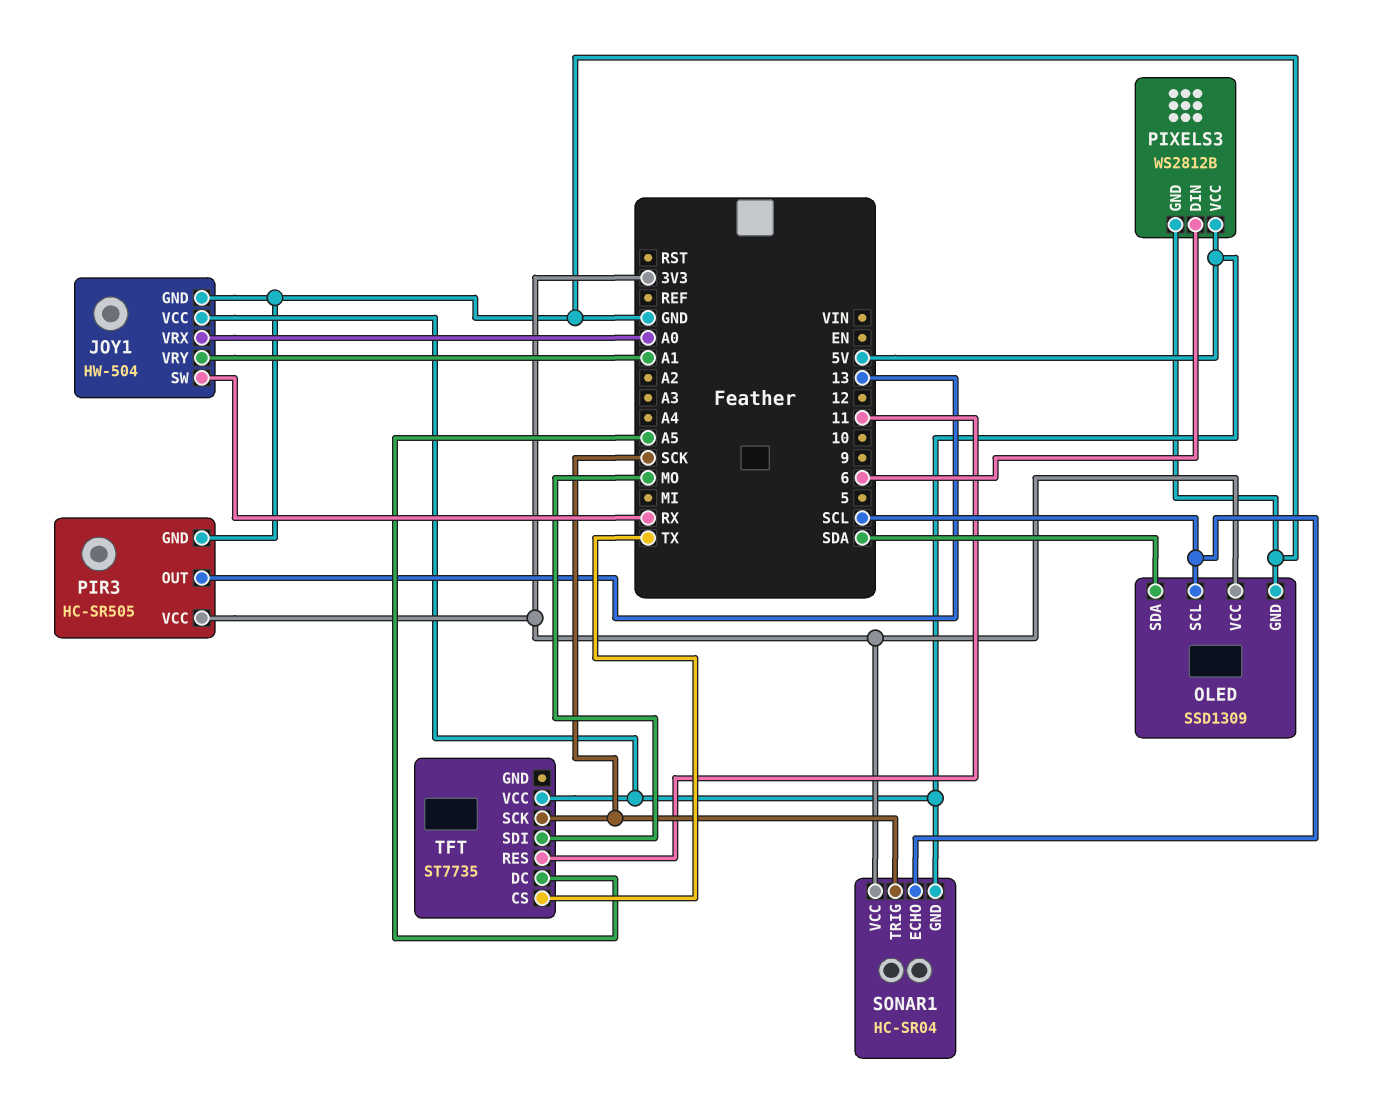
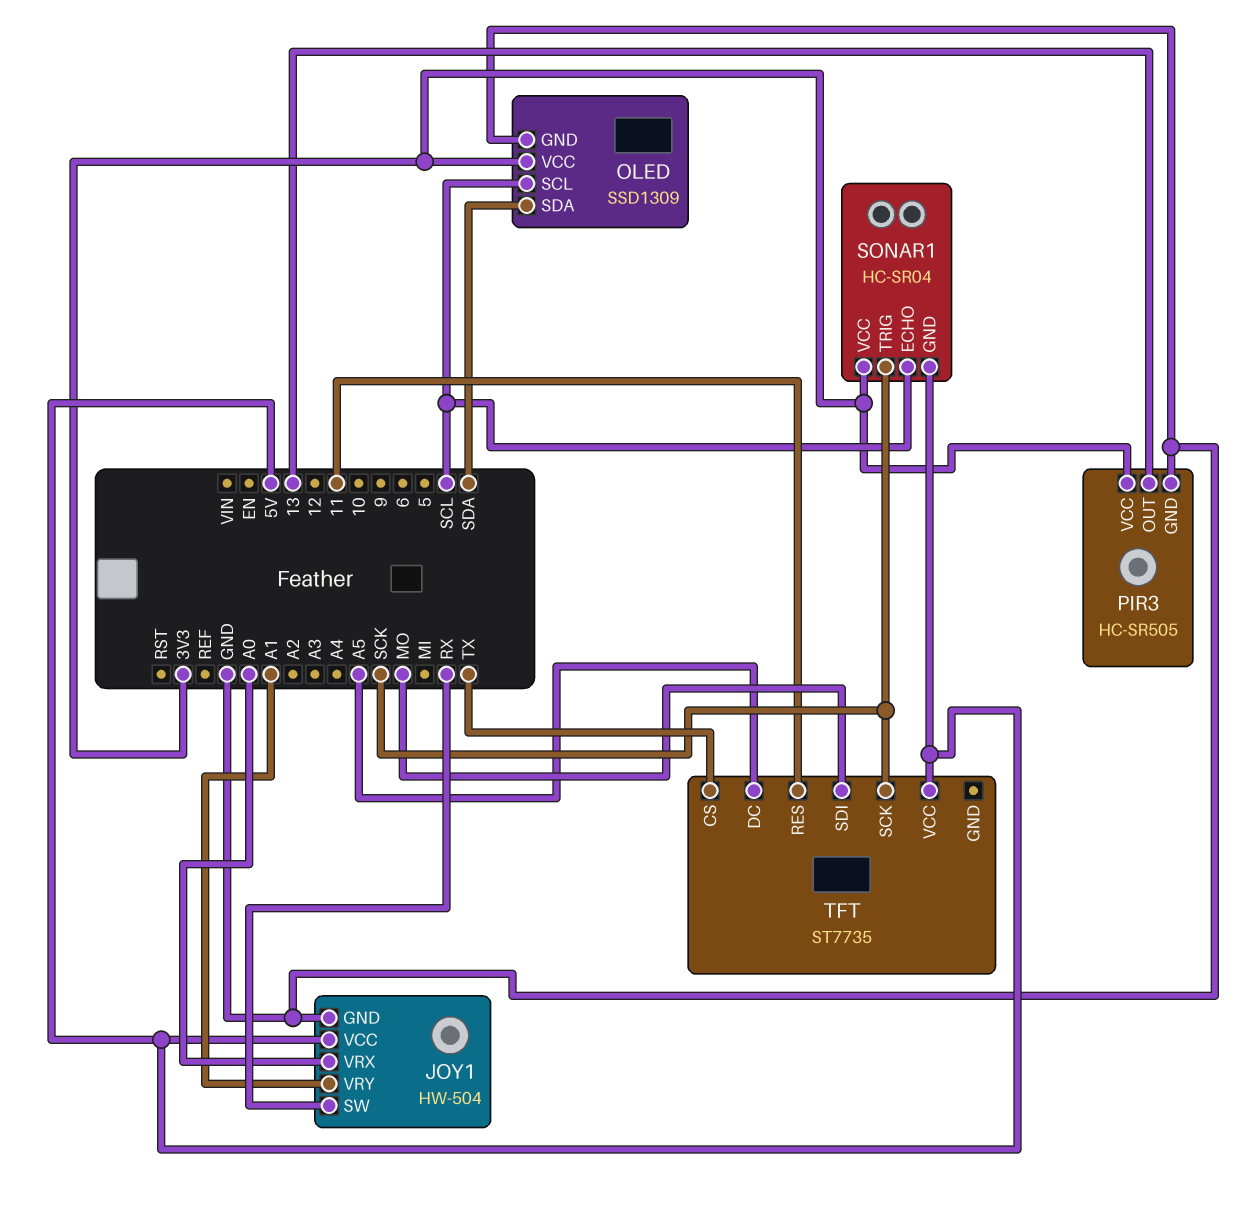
PIXELS3: WS2812B -> none
PIXELS3 pin DIN: 6 -> none
PIXELS3 pin GND: GND -> none
PIXELS3 pin VCC: 5V -> none

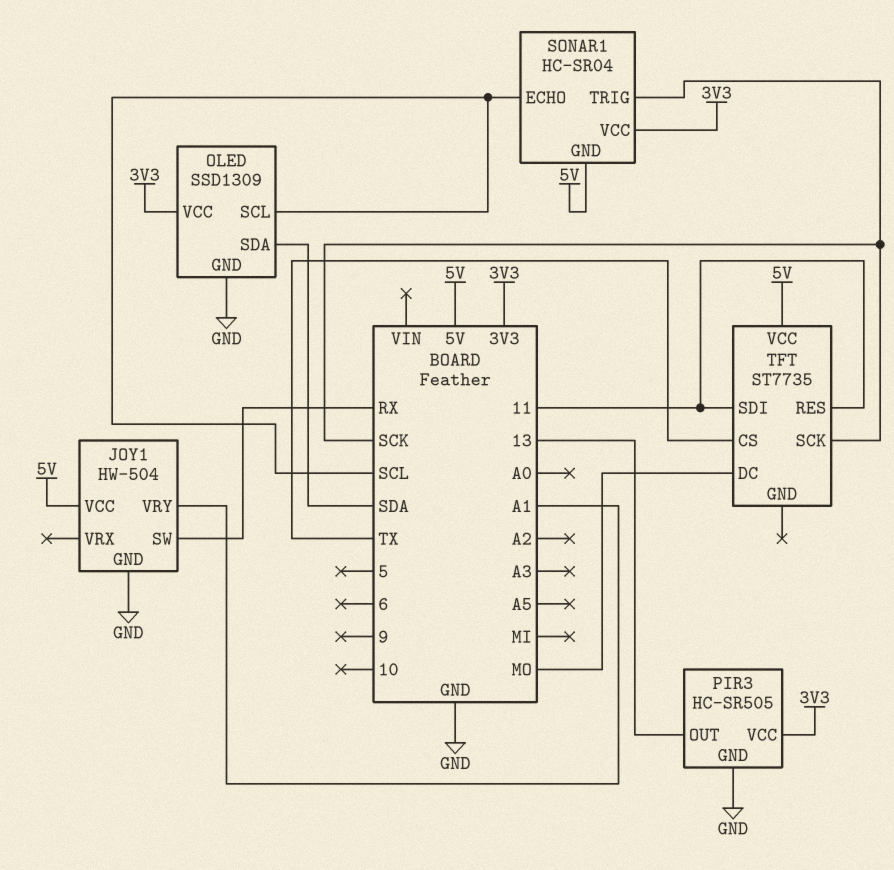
JOY1 pin VRX: A0 -> none
TFT pin DC: A5 -> MO
TFT pin SDI: MO -> 11

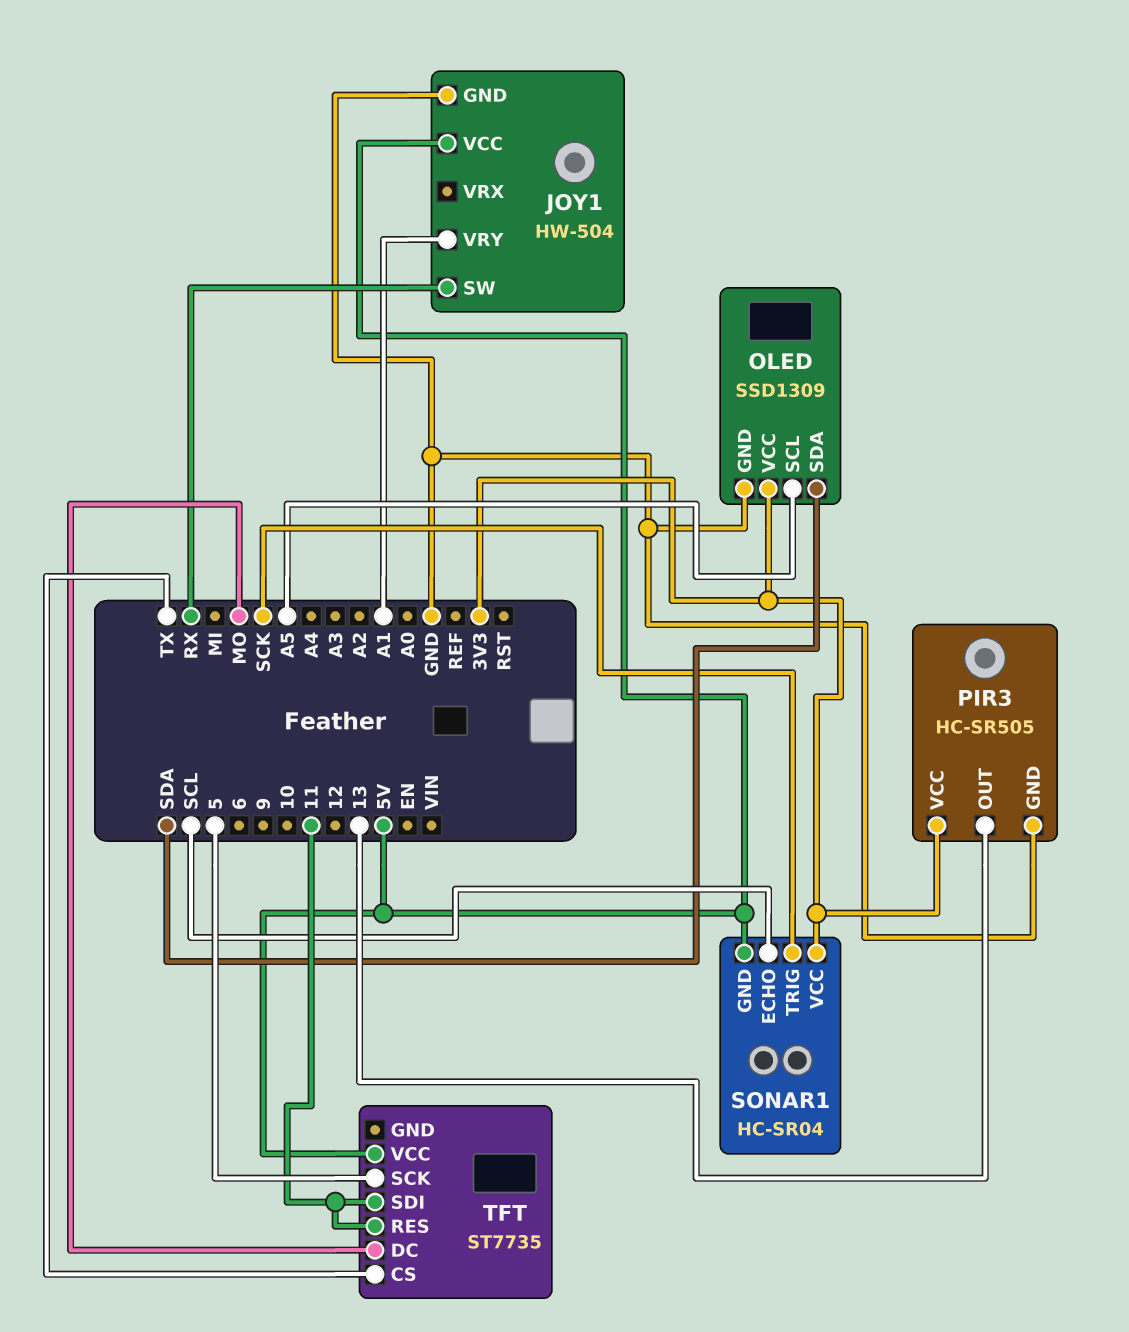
OLED pin SCL: SCL -> A5
TFT pin SCK: SCK -> 5

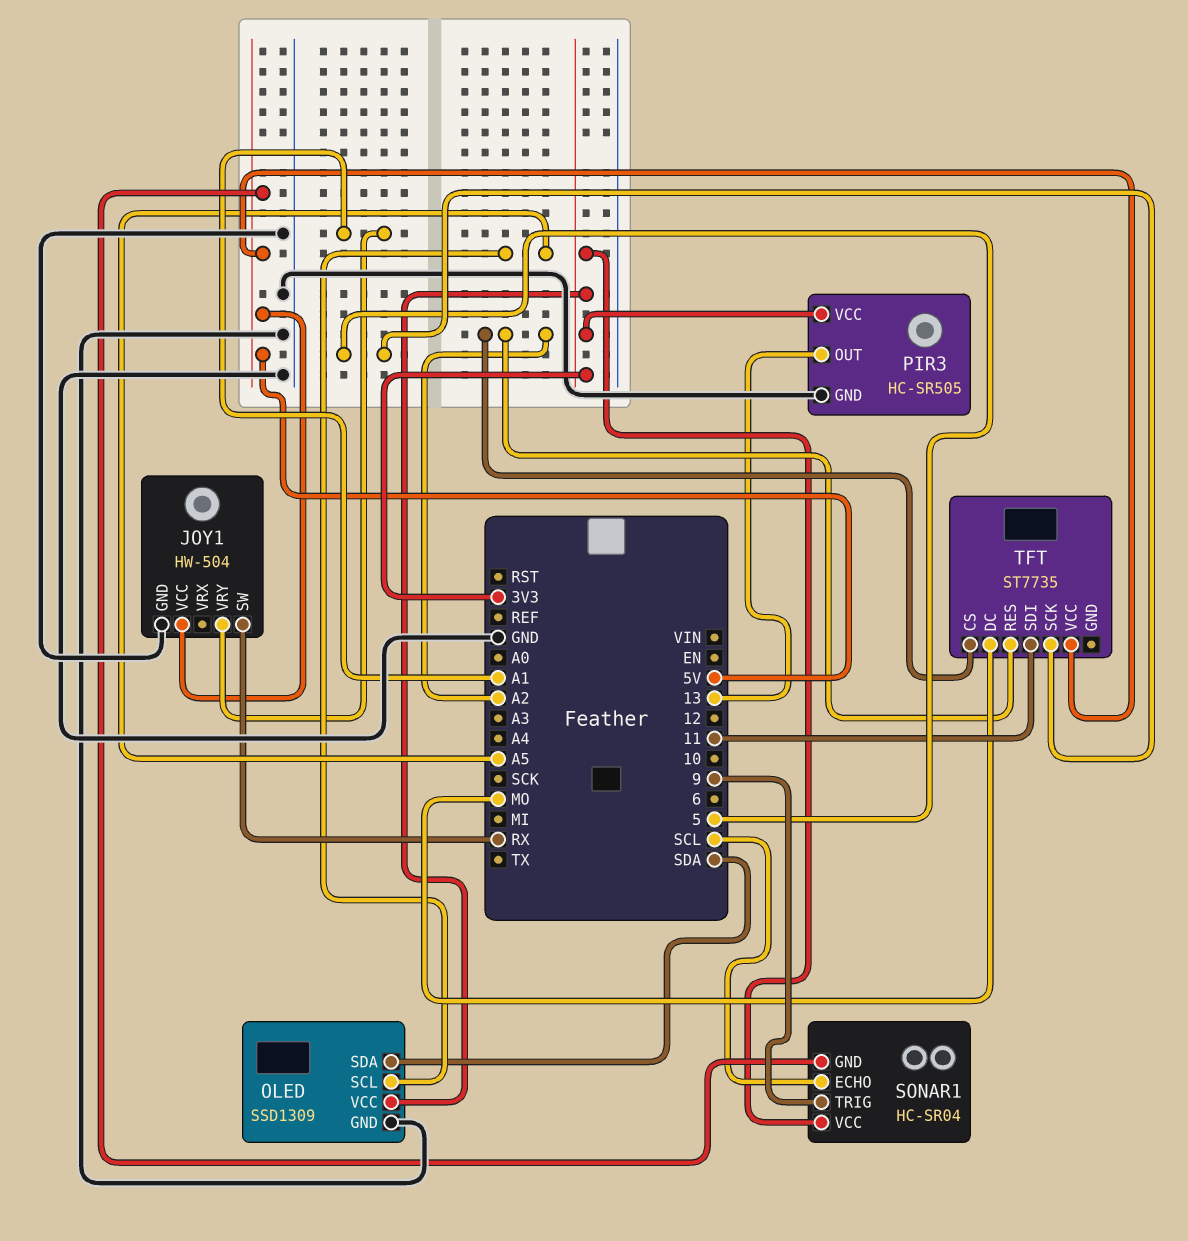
SONAR1 pin TRIG: SCK -> 9
TFT pin CS: TX -> A2
TFT pin RES: 11 -> A2

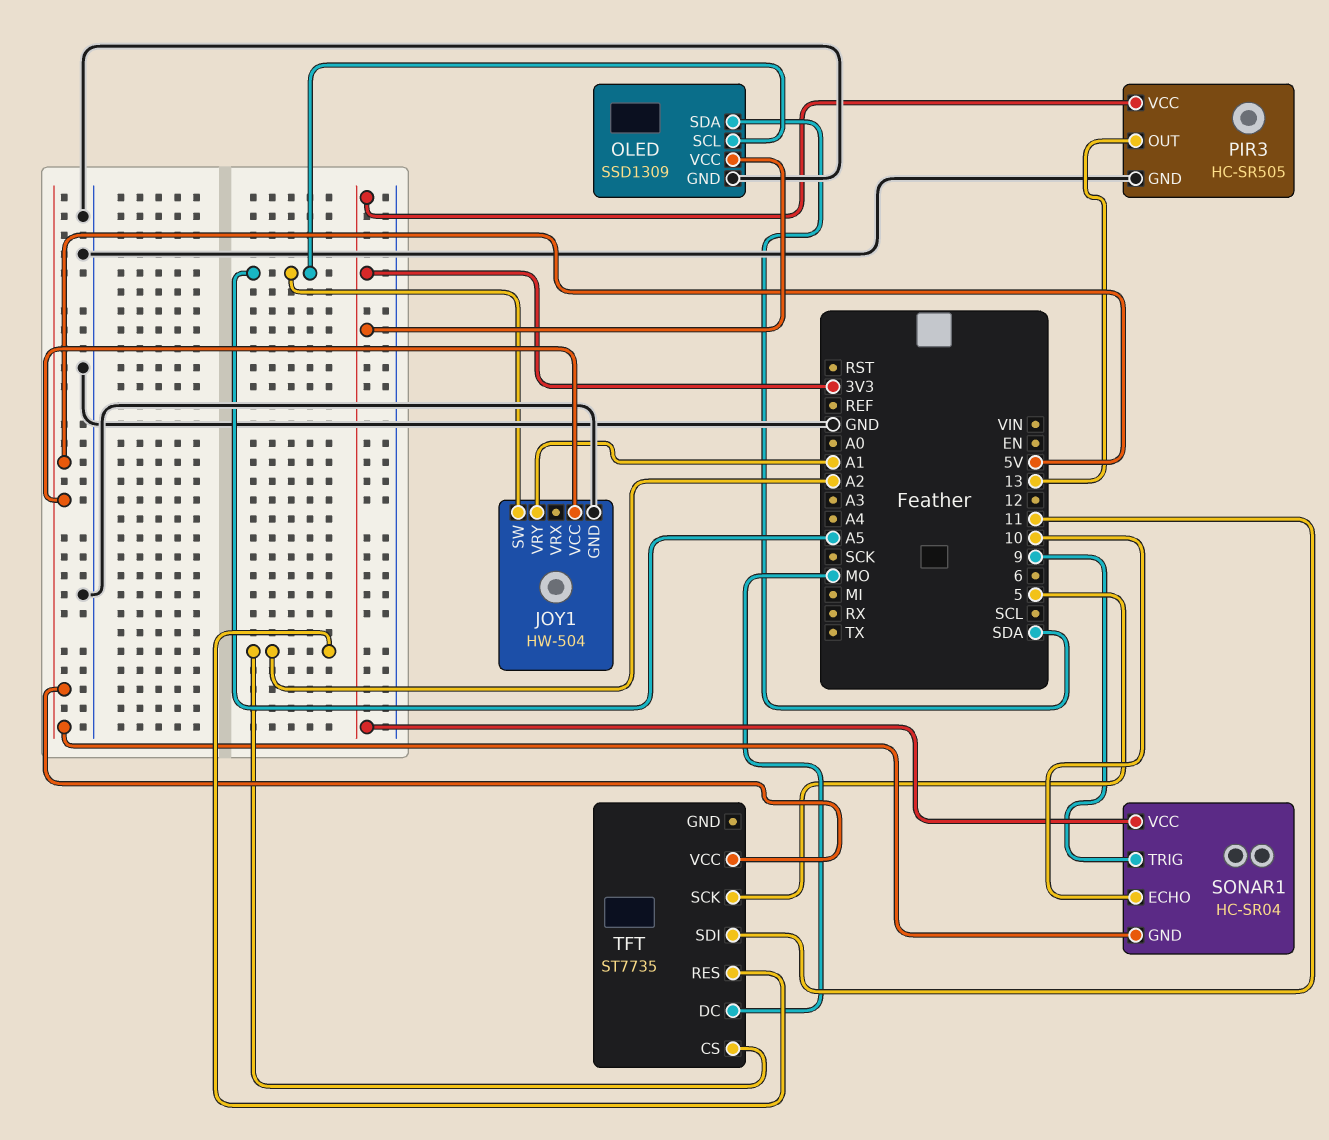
JOY1 pin SW: RX -> A5
SONAR1 pin ECHO: SCL -> 10

